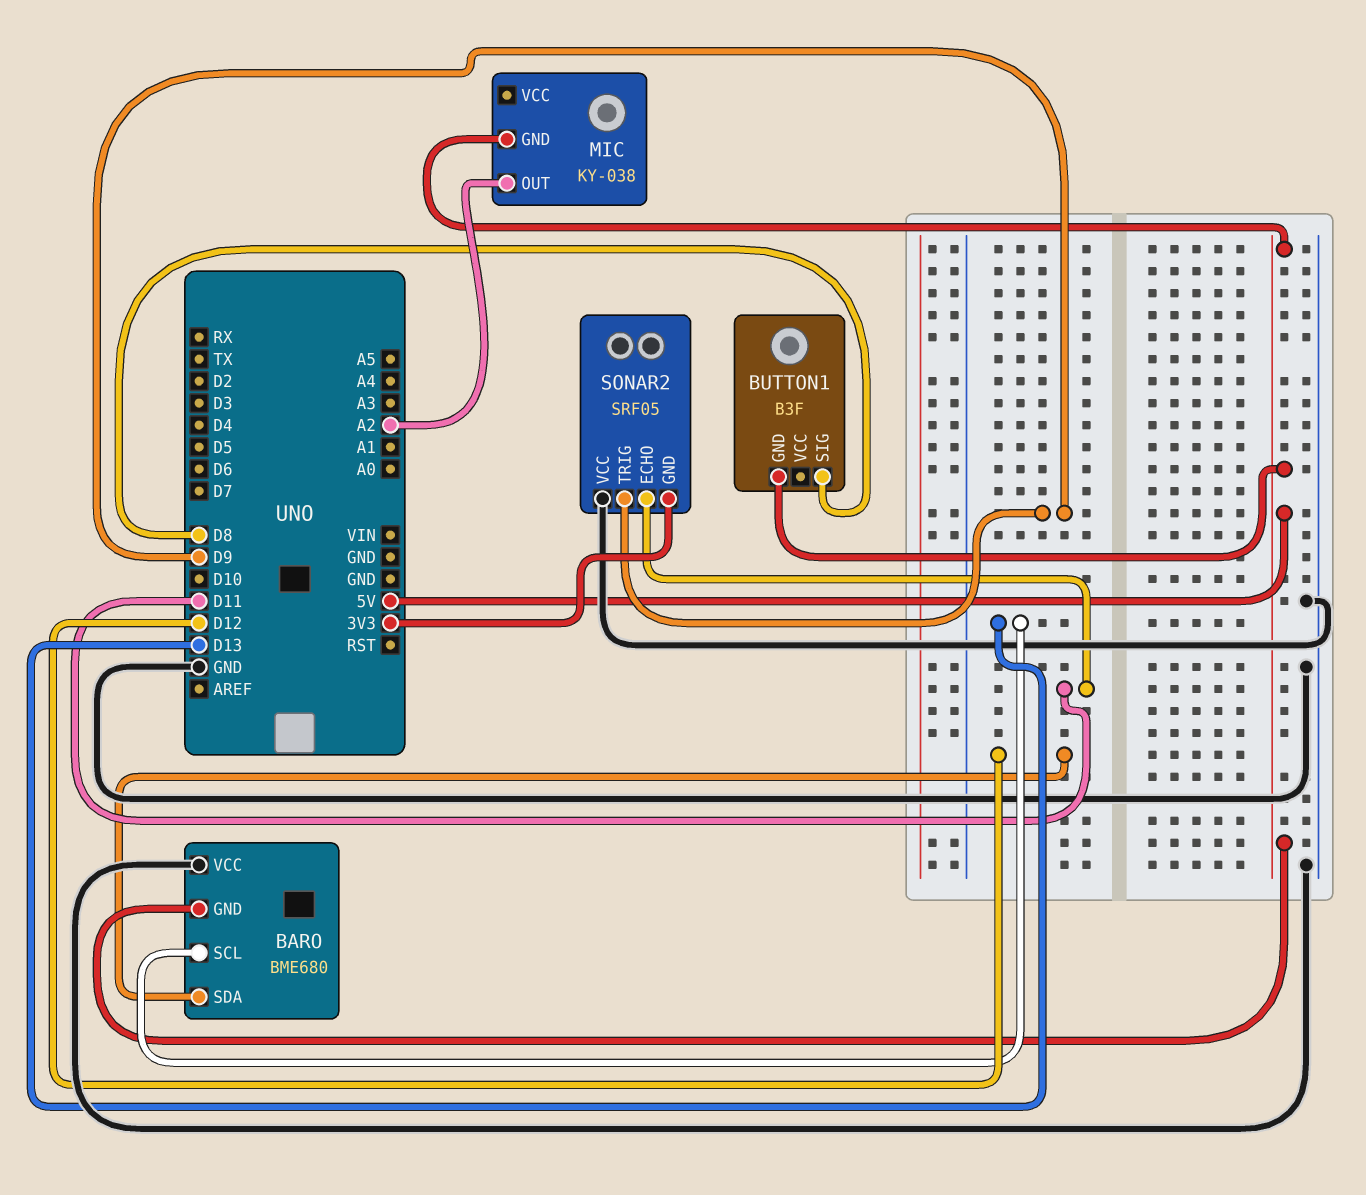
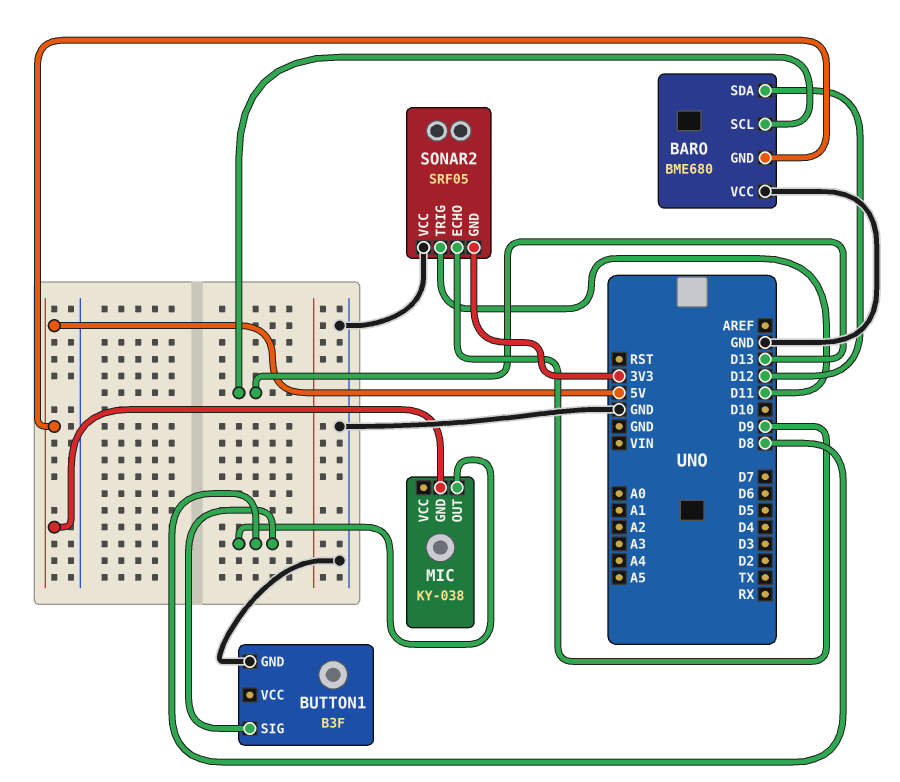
BUTTON1 pin GND: 5V -> GND
MIC pin OUT: A2 -> D8
SONAR2 pin ECHO: D11 -> D9
SONAR2 pin TRIG: D9 -> D11

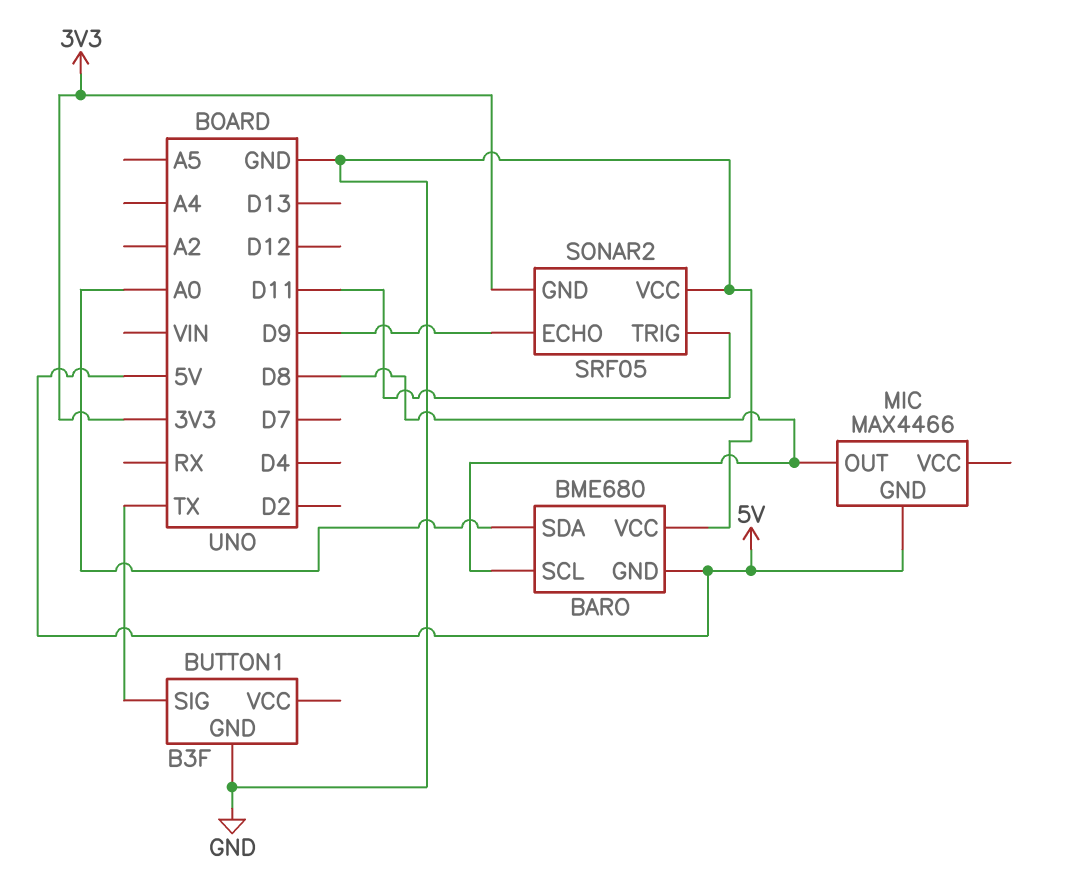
BARO pin SCL: D13 -> D8
BARO pin SDA: D12 -> A0
BUTTON1 pin SIG: D8 -> TX
MIC: KY-038 -> MAX4466

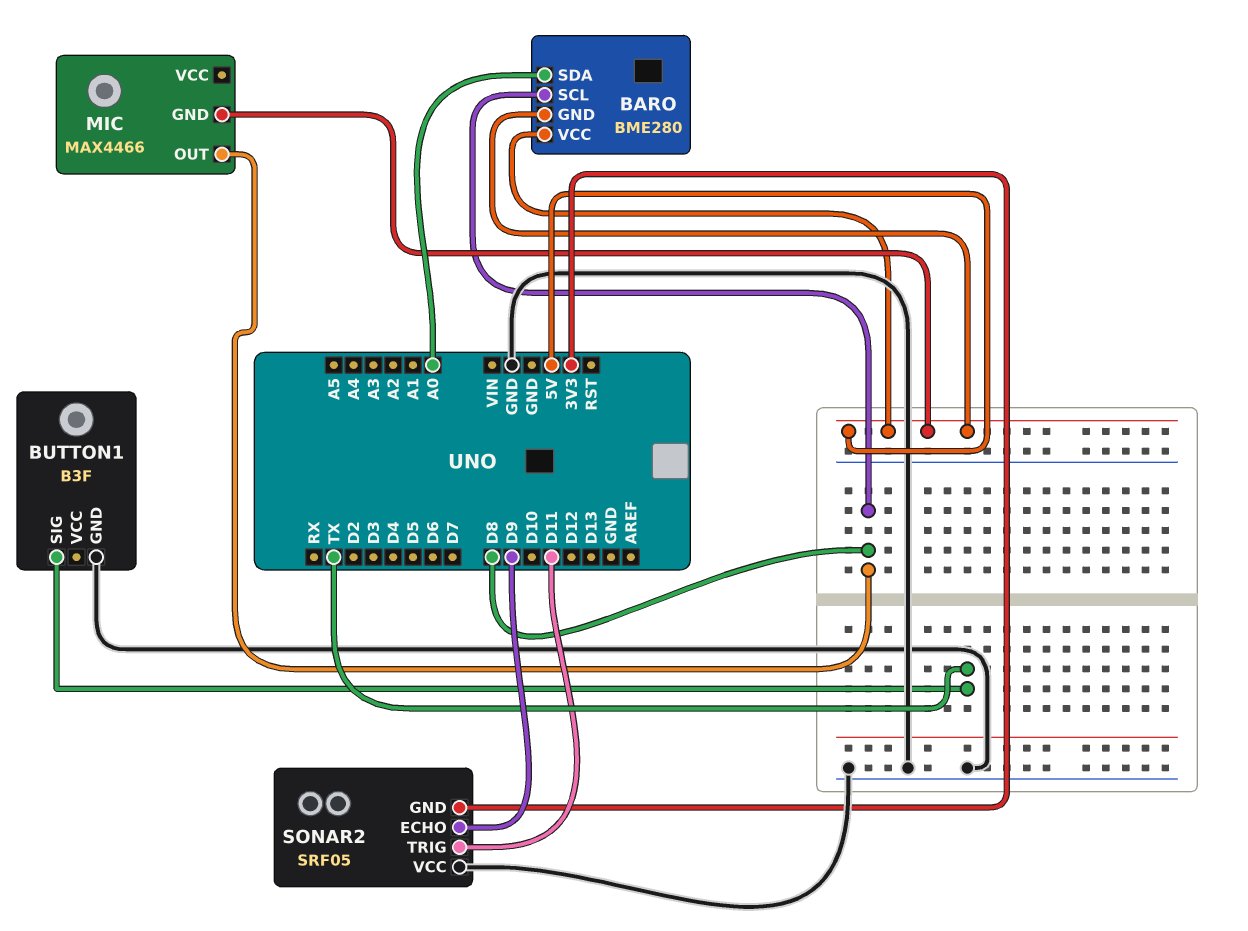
BARO: BME680 -> BME280
BARO pin VCC: GND -> 5V

